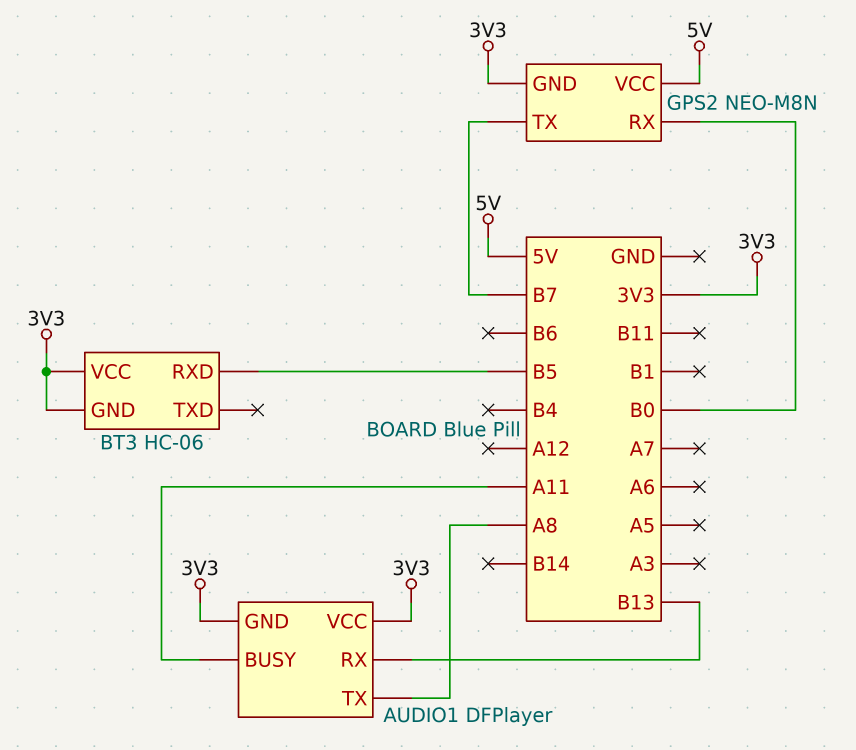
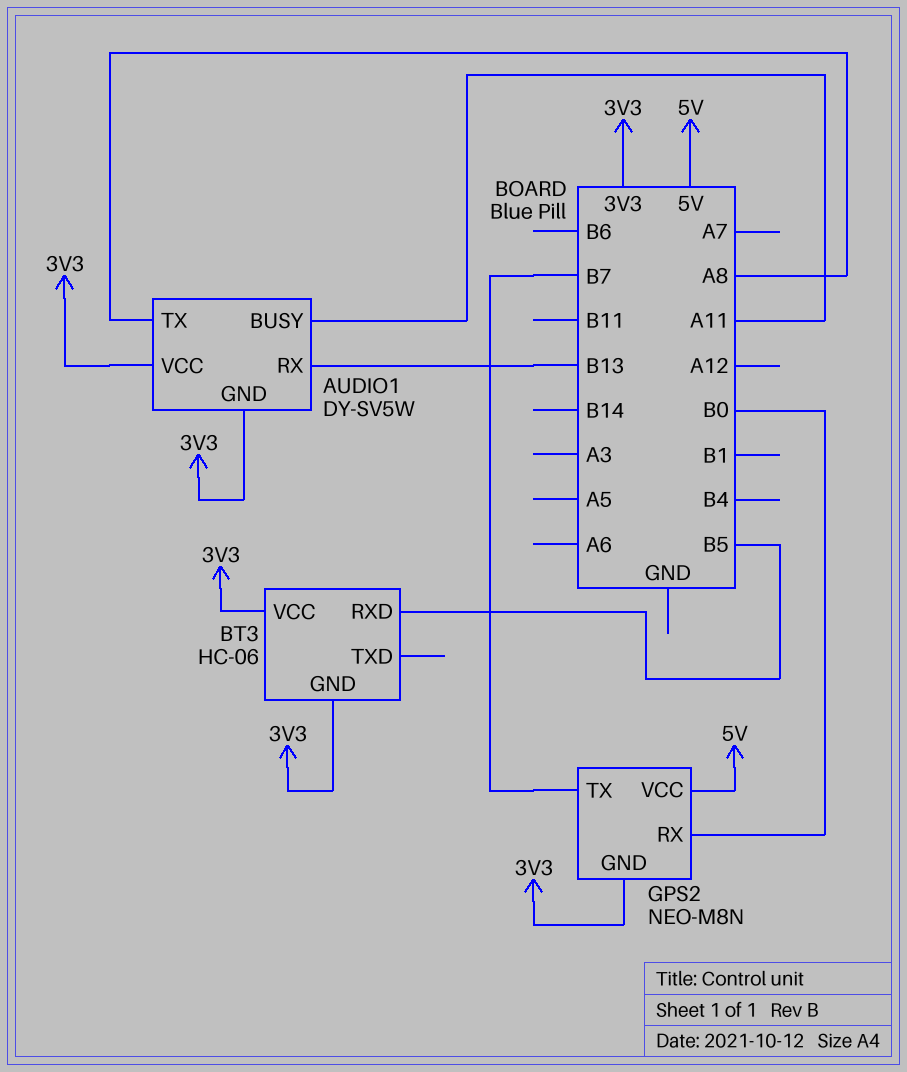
AUDIO1: DFPlayer -> DY-SV5W

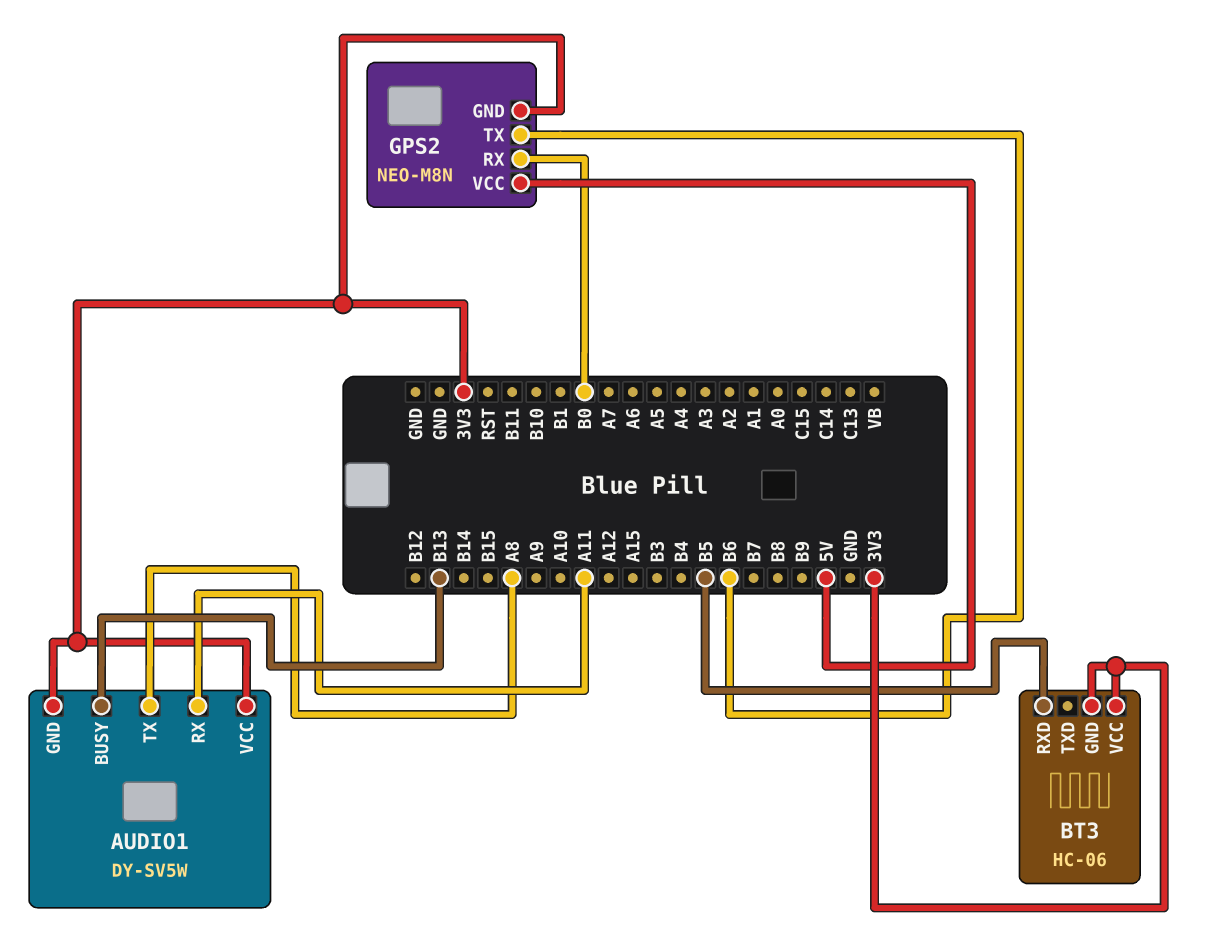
AUDIO1 pin BUSY: A11 -> B13
AUDIO1 pin RX: B13 -> A11
GPS2 pin TX: B7 -> B6

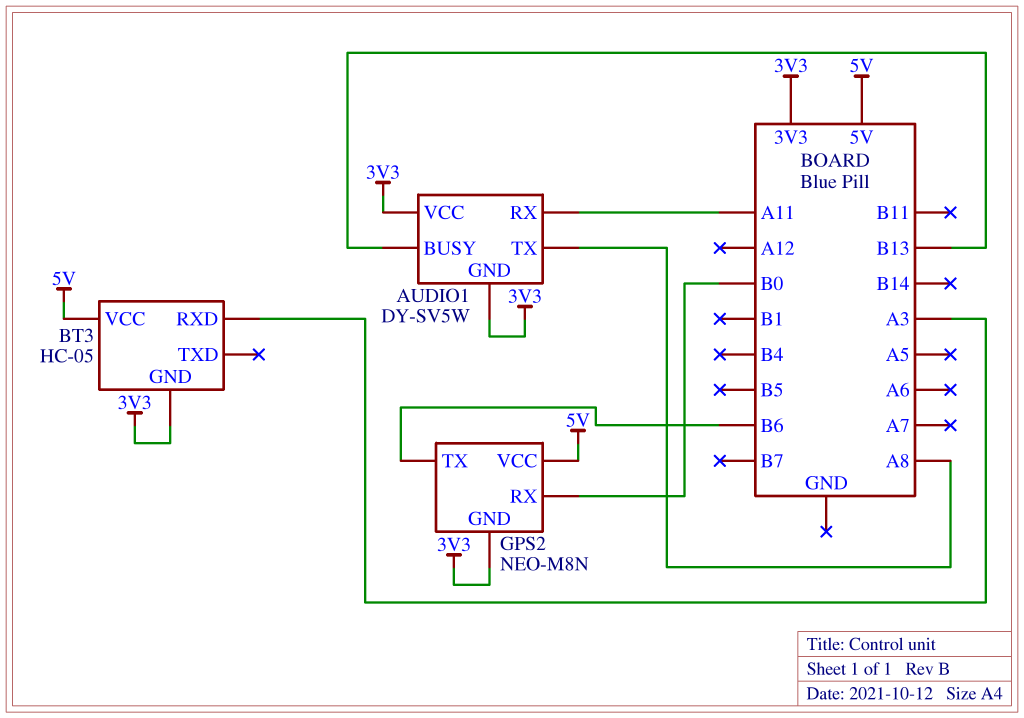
BT3: HC-06 -> HC-05
BT3 pin RXD: B5 -> A3
BT3 pin VCC: 3V3 -> 5V

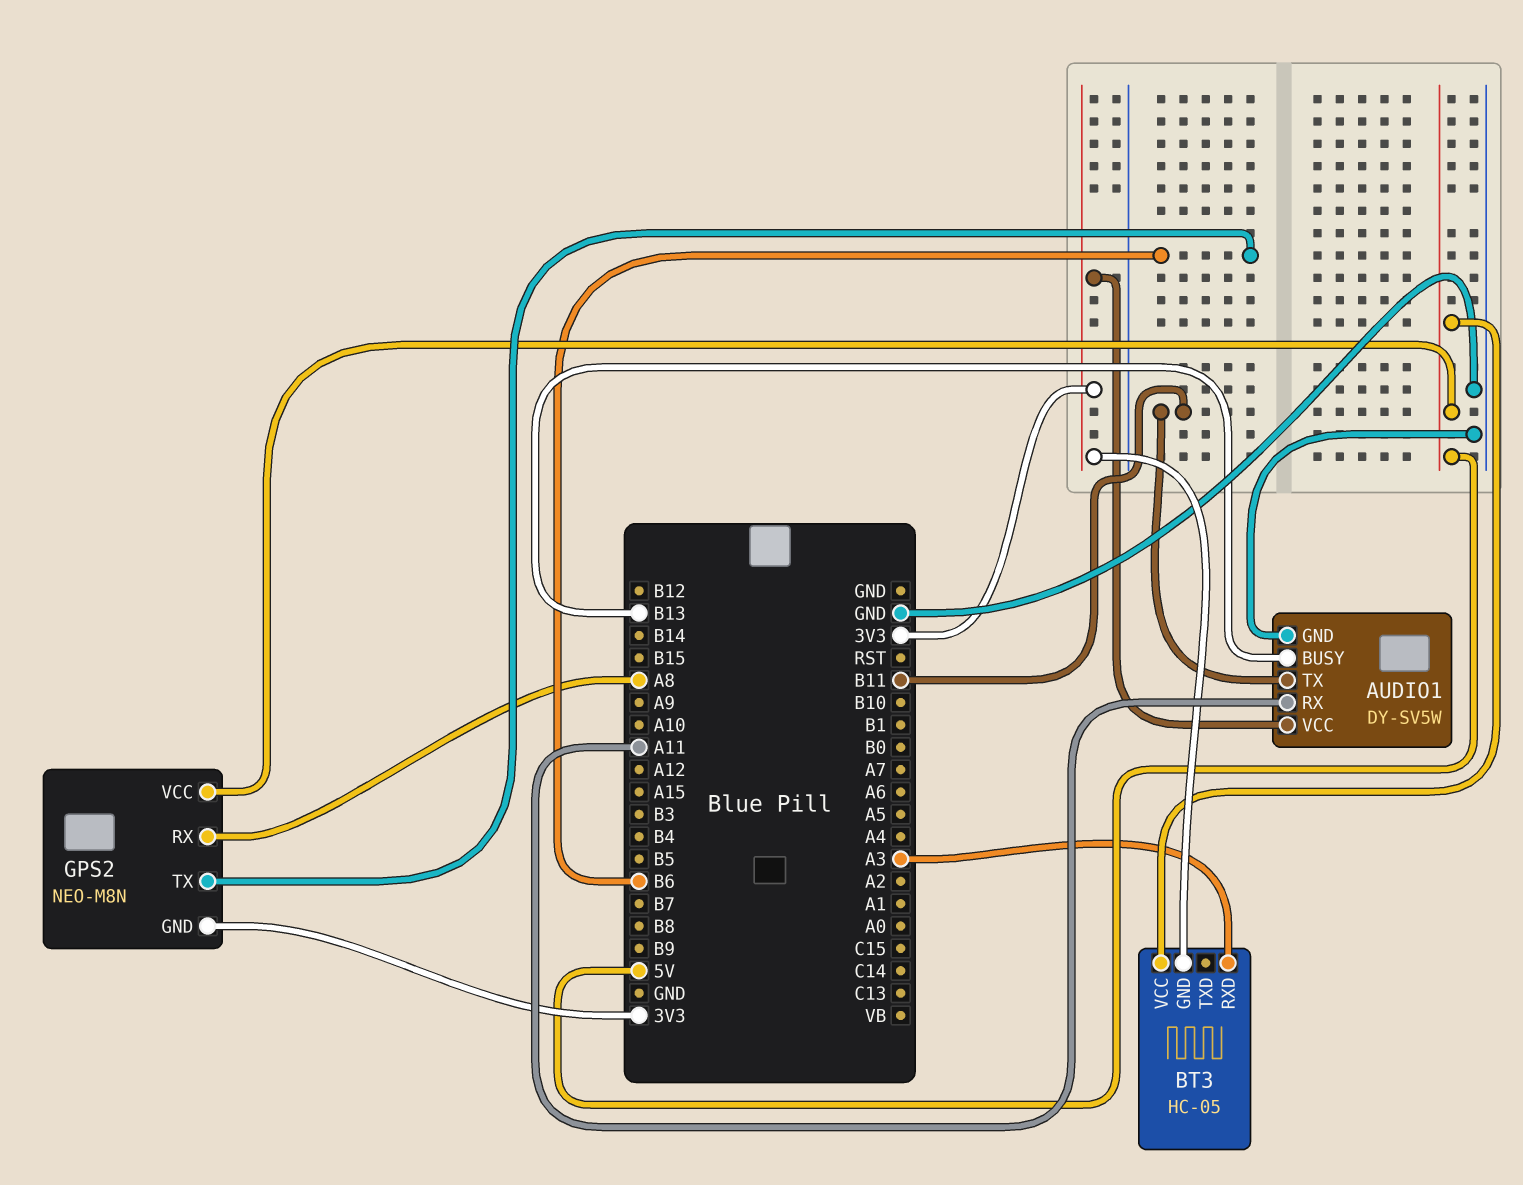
AUDIO1 pin GND: 3V3 -> GND
AUDIO1 pin TX: A8 -> B11
GPS2 pin RX: B0 -> A8

